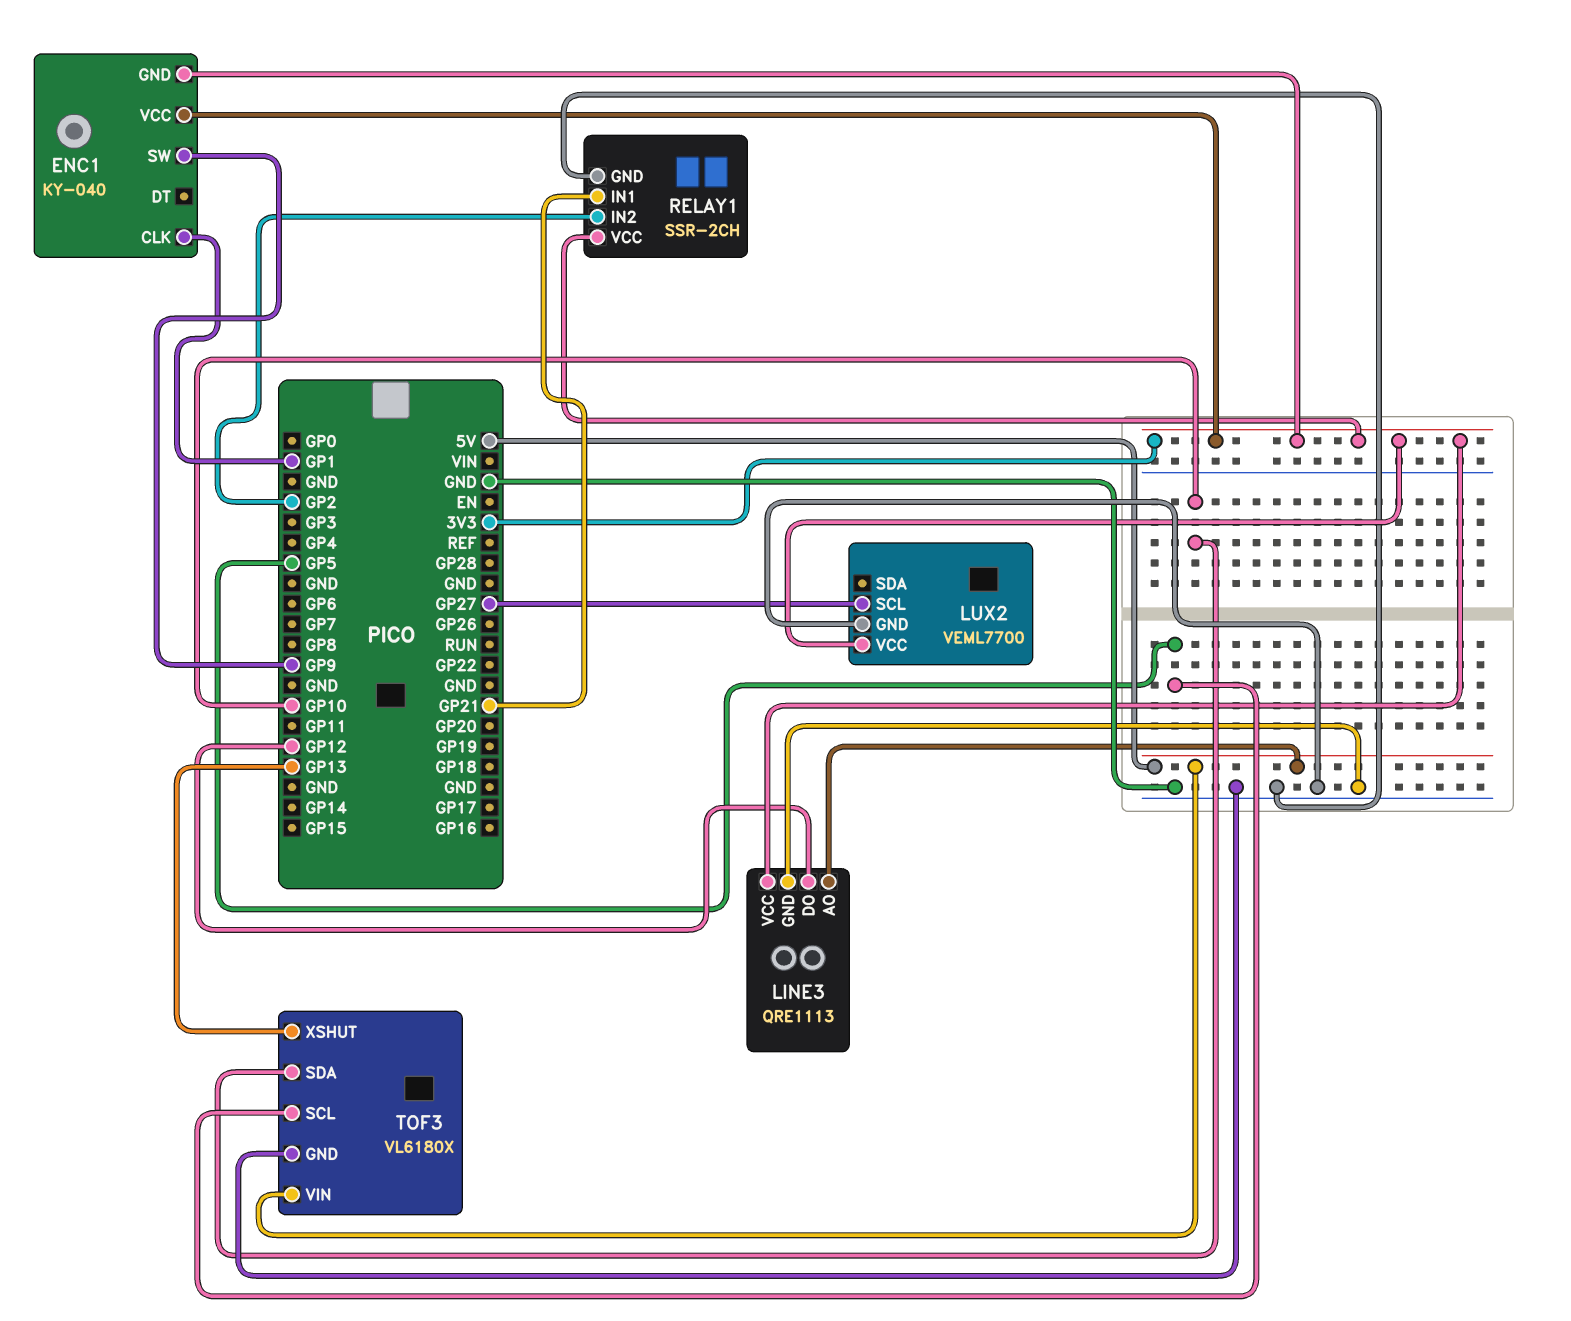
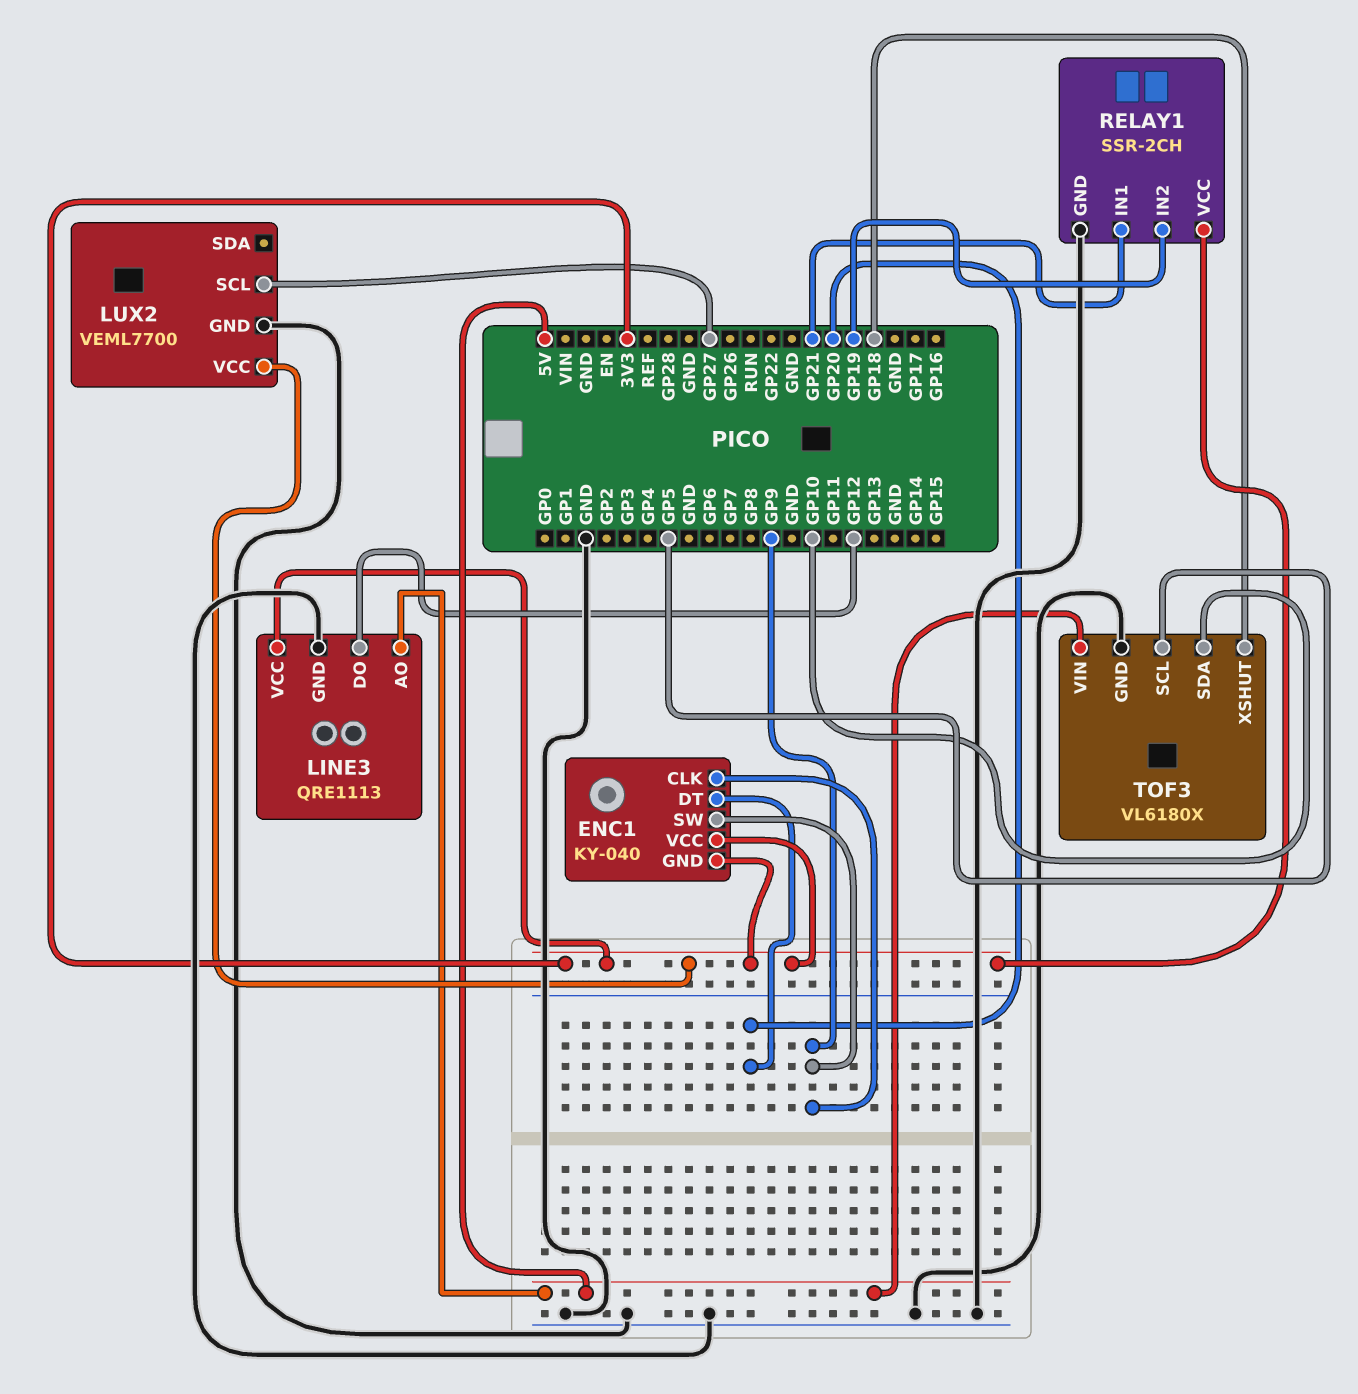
ENC1 pin CLK: GP1 -> GP9
ENC1 pin DT: none -> GP20
RELAY1 pin IN2: GP2 -> GP19
TOF3 pin XSHUT: GP13 -> GP18

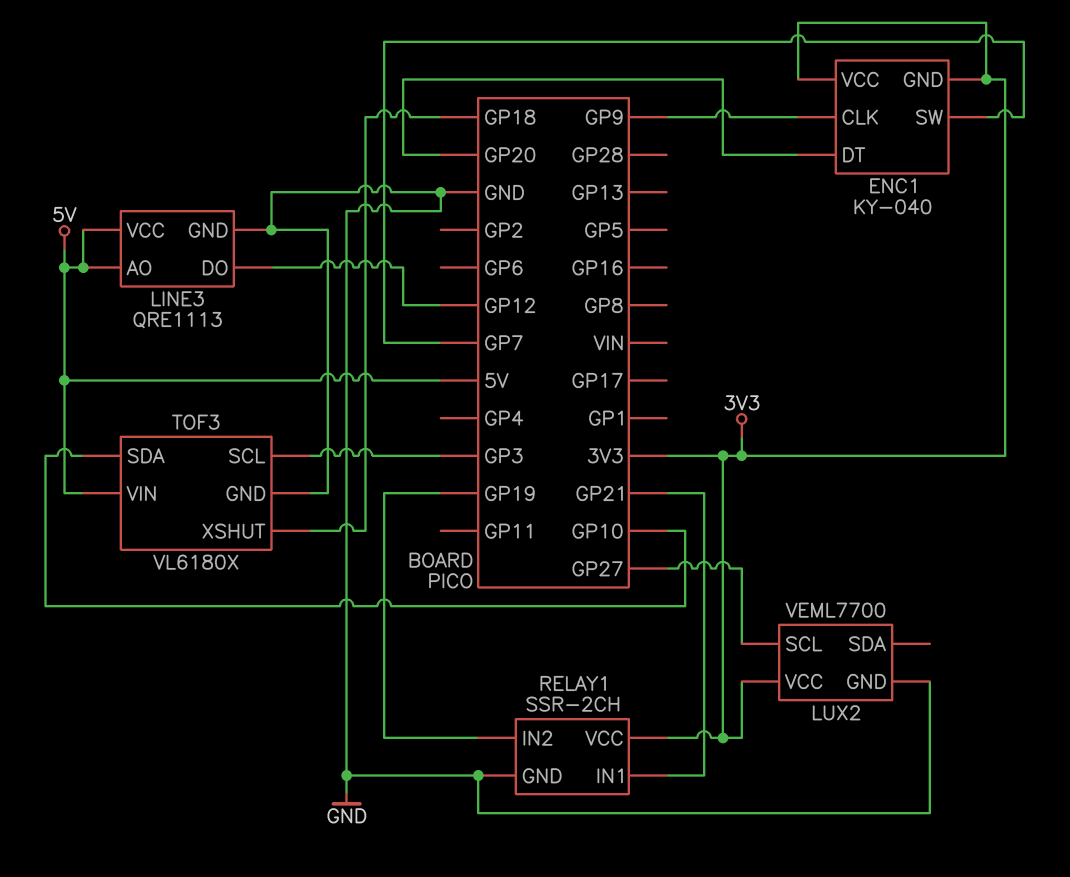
ENC1 pin SW: GP9 -> GP7
LINE3 pin VCC: 3V3 -> 5V
TOF3 pin SCL: GP5 -> GP3

